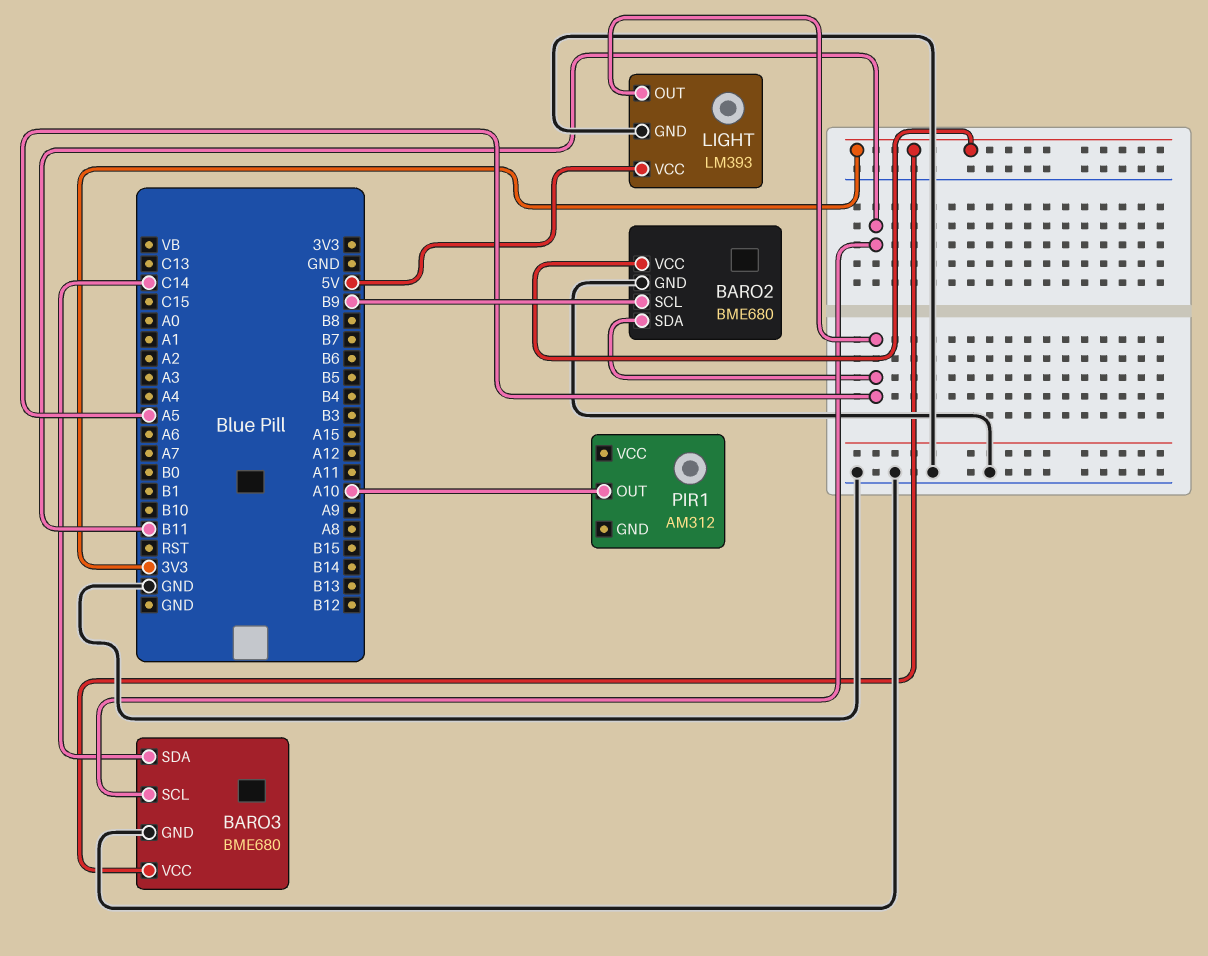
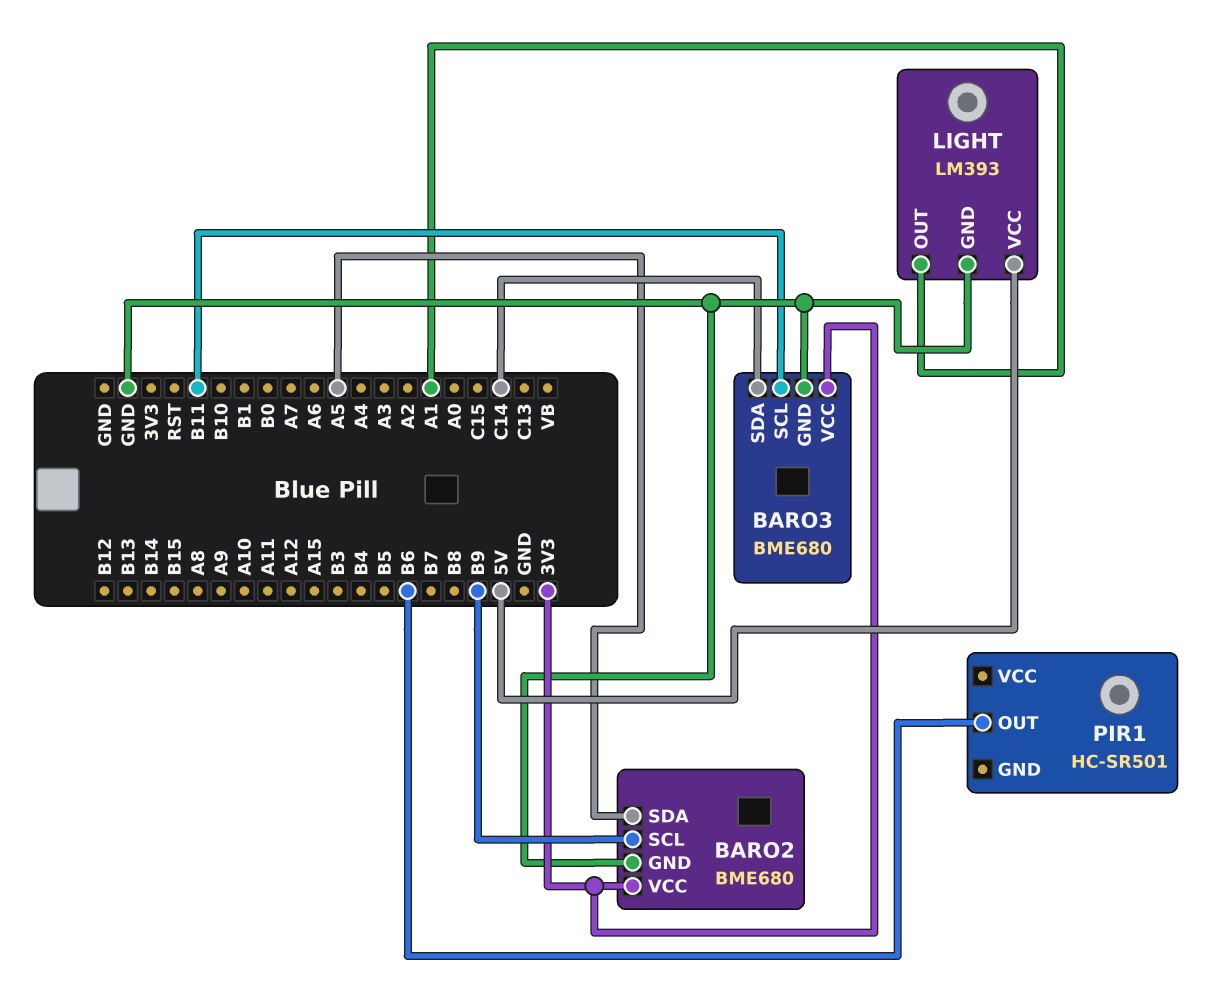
LIGHT pin OUT: A5 -> A1
PIR1: AM312 -> HC-SR501
PIR1 pin OUT: A10 -> B6

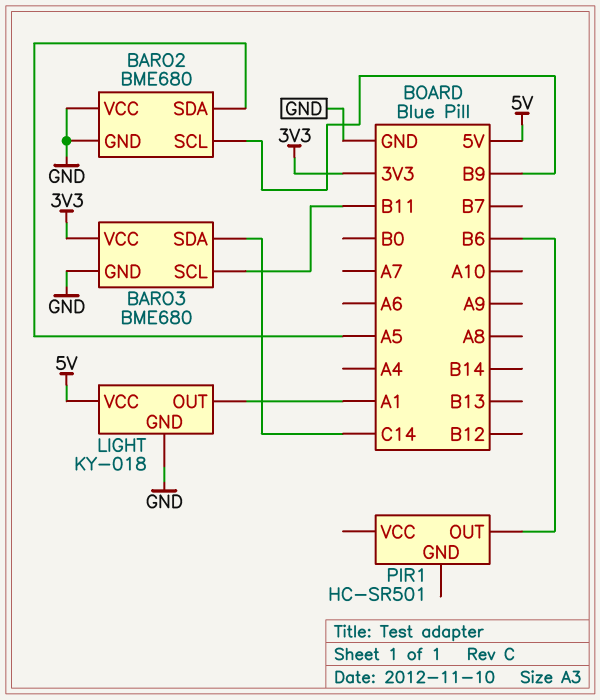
BARO2 pin VCC: 3V3 -> GND
LIGHT: LM393 -> KY-018

